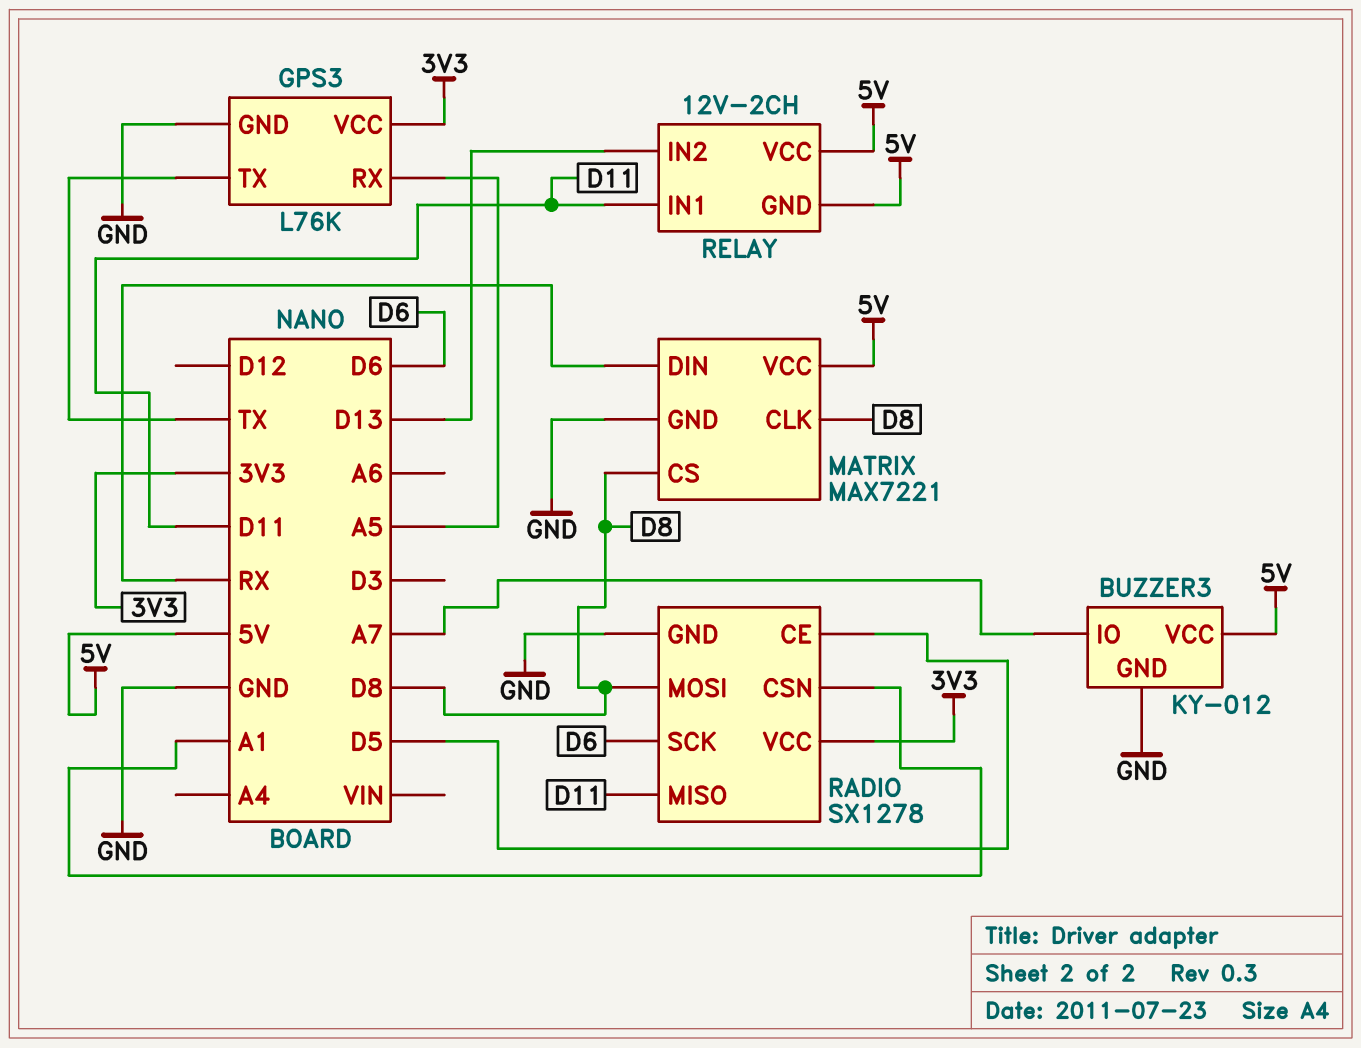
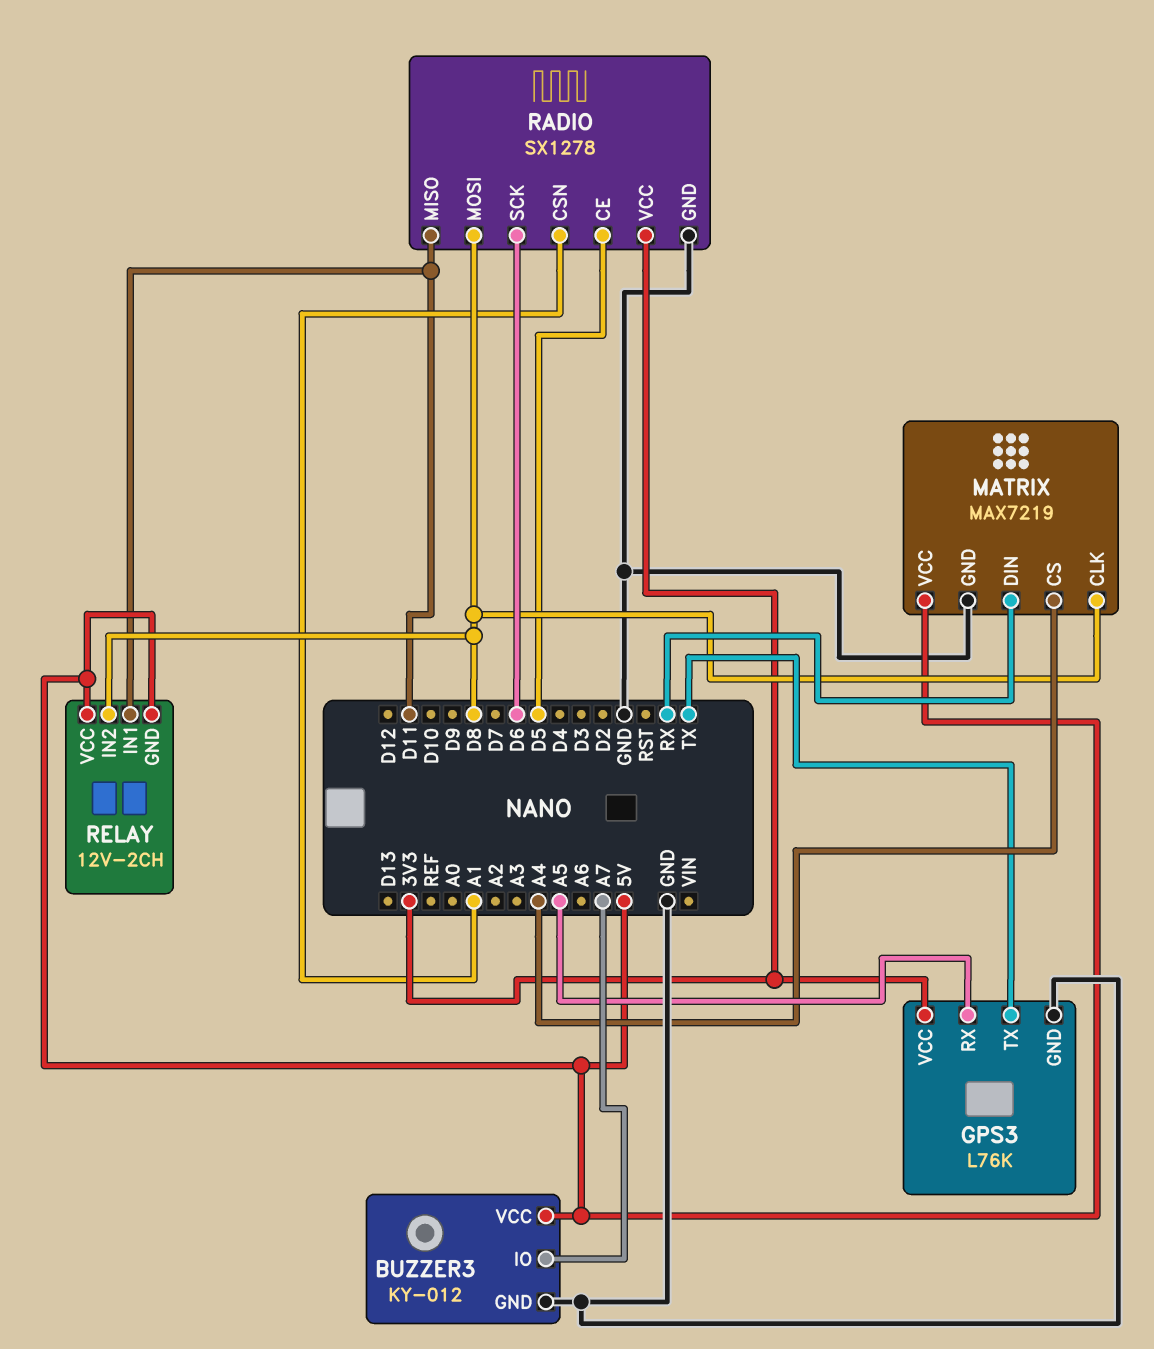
MATRIX: MAX7221 -> MAX7219
MATRIX pin CS: D8 -> A4
RELAY pin IN2: D13 -> D8

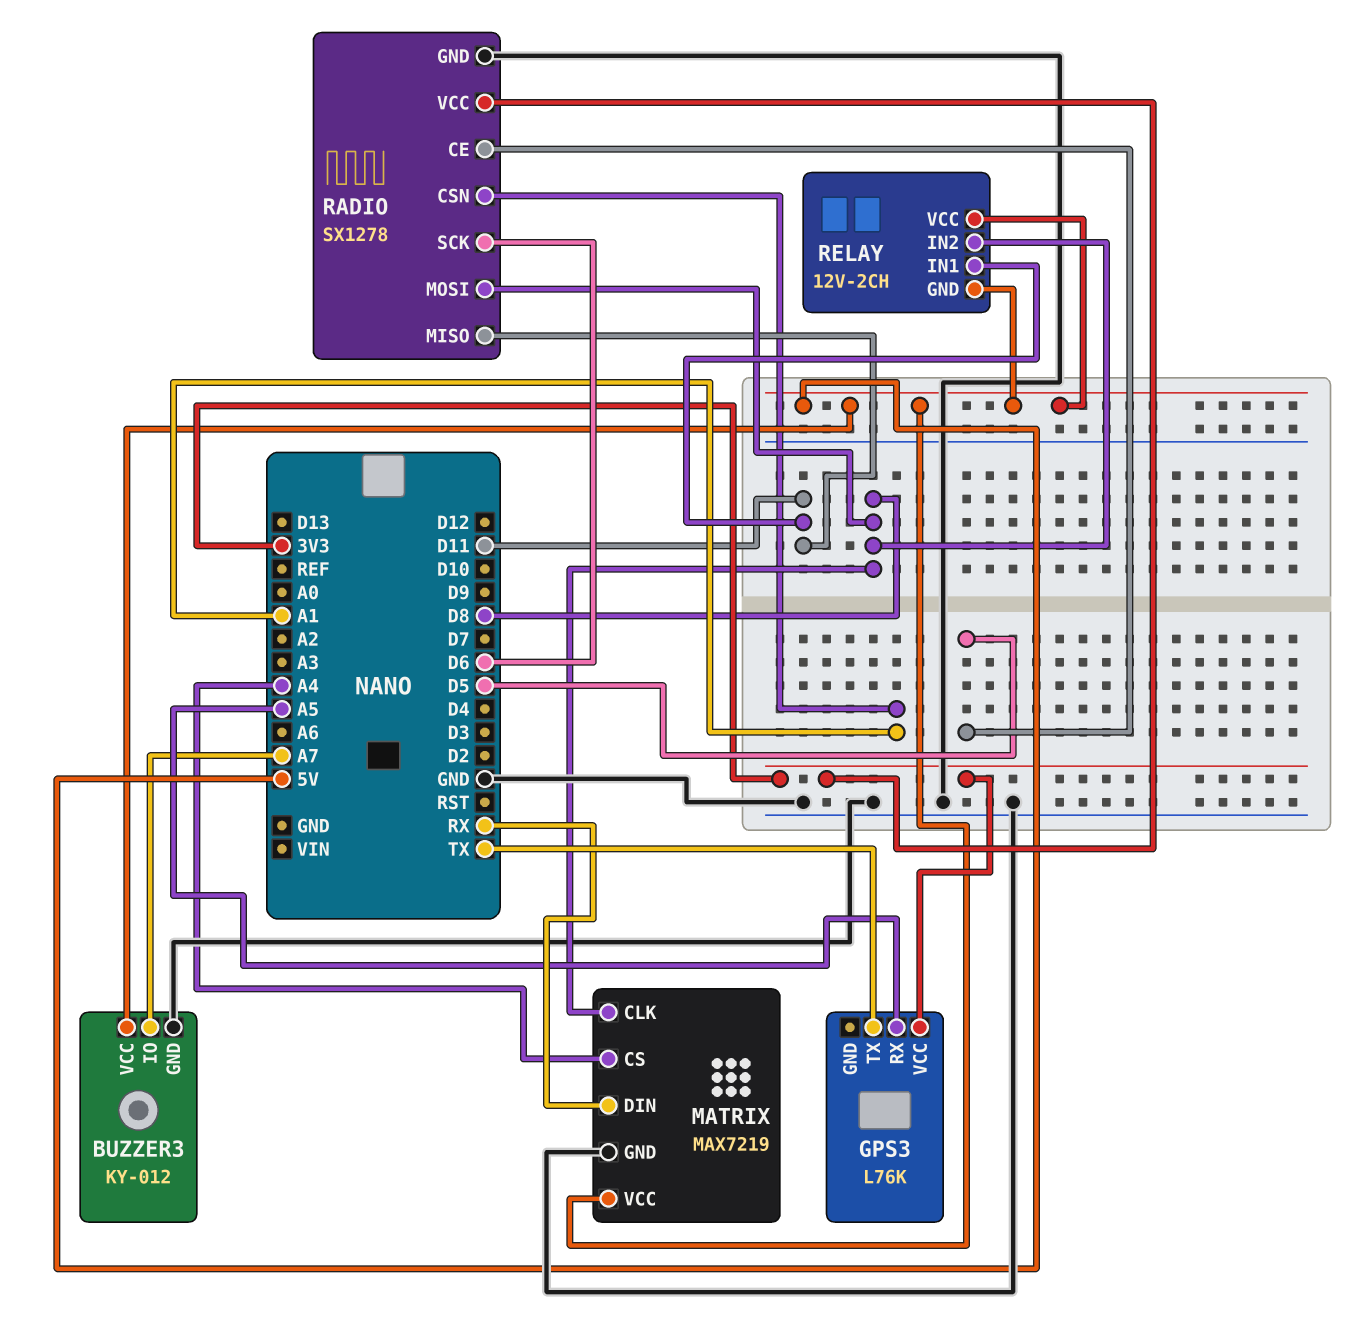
GPS3 pin GND: GND -> none

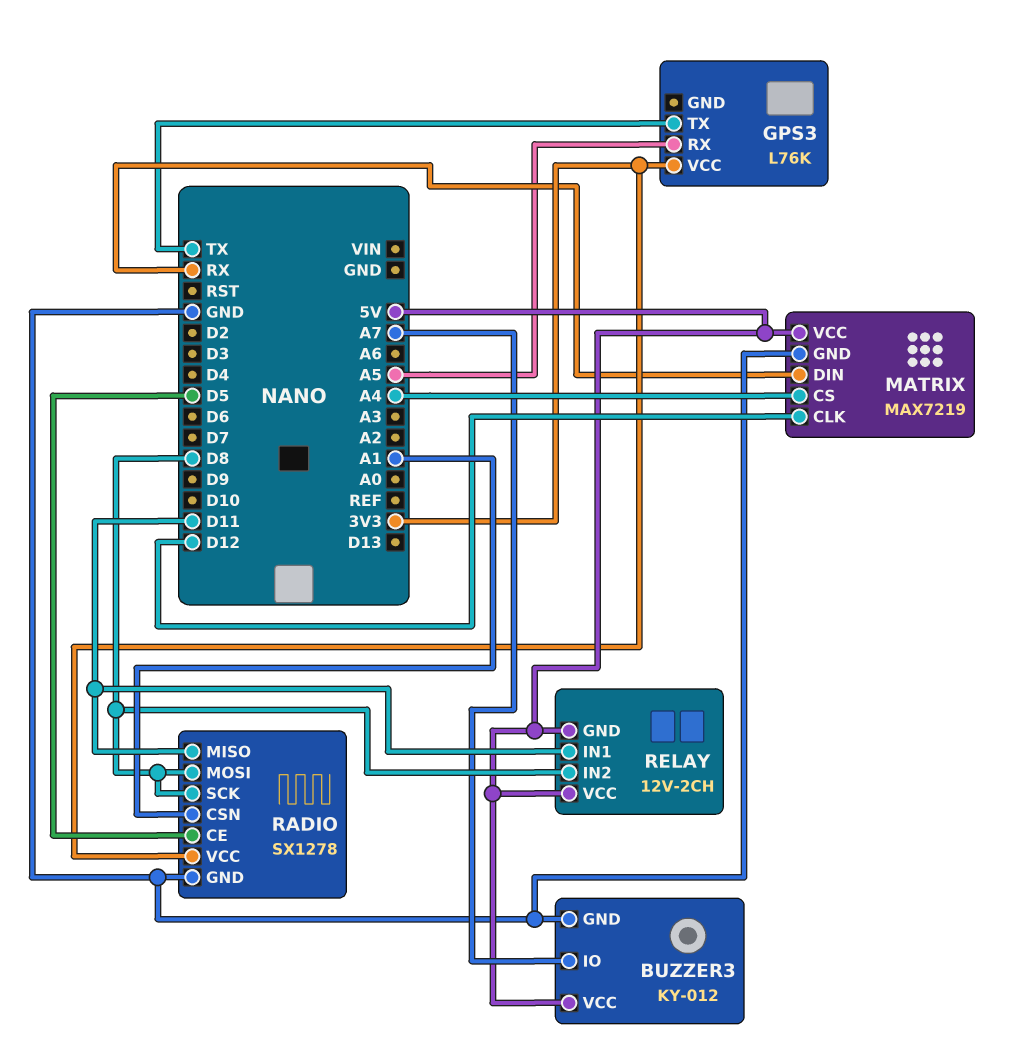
MATRIX pin CLK: D8 -> D12
RADIO pin SCK: D6 -> D8

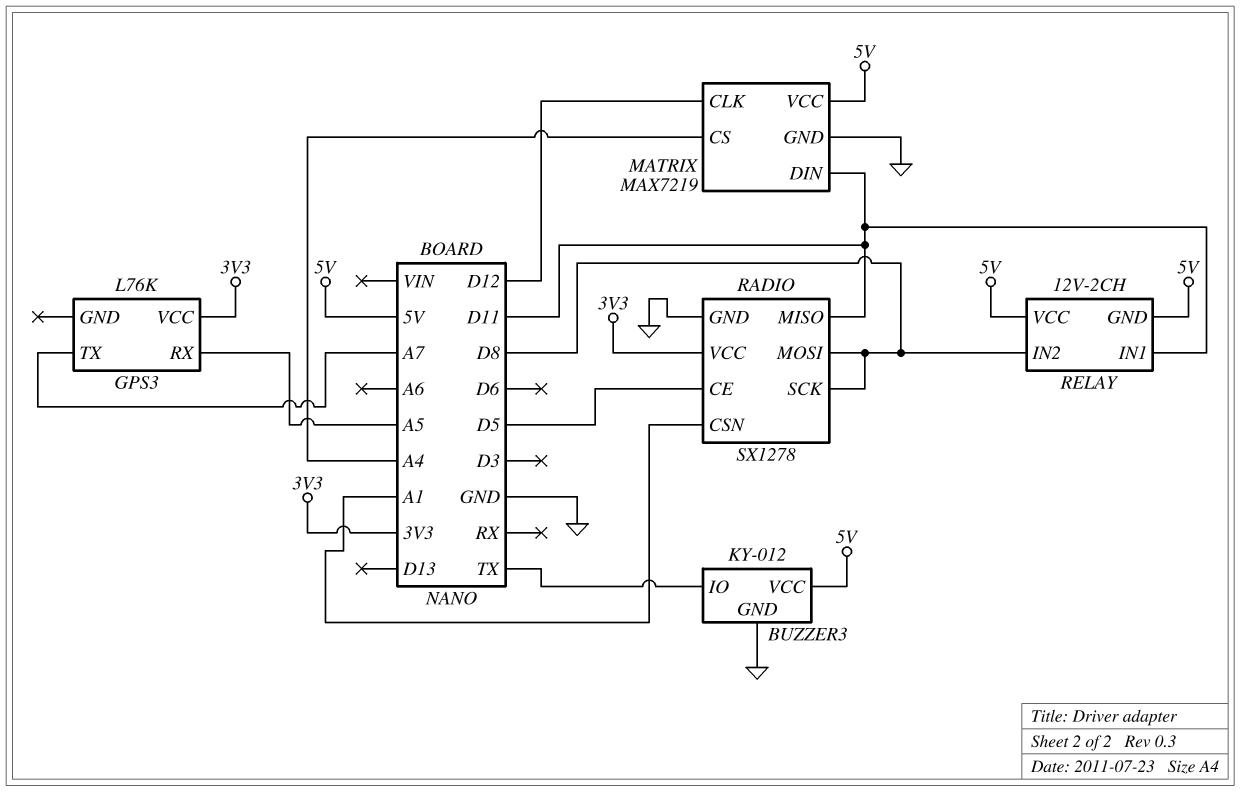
BUZZER3 pin IO: A7 -> TX
GPS3 pin TX: TX -> A7
MATRIX pin DIN: RX -> D11

